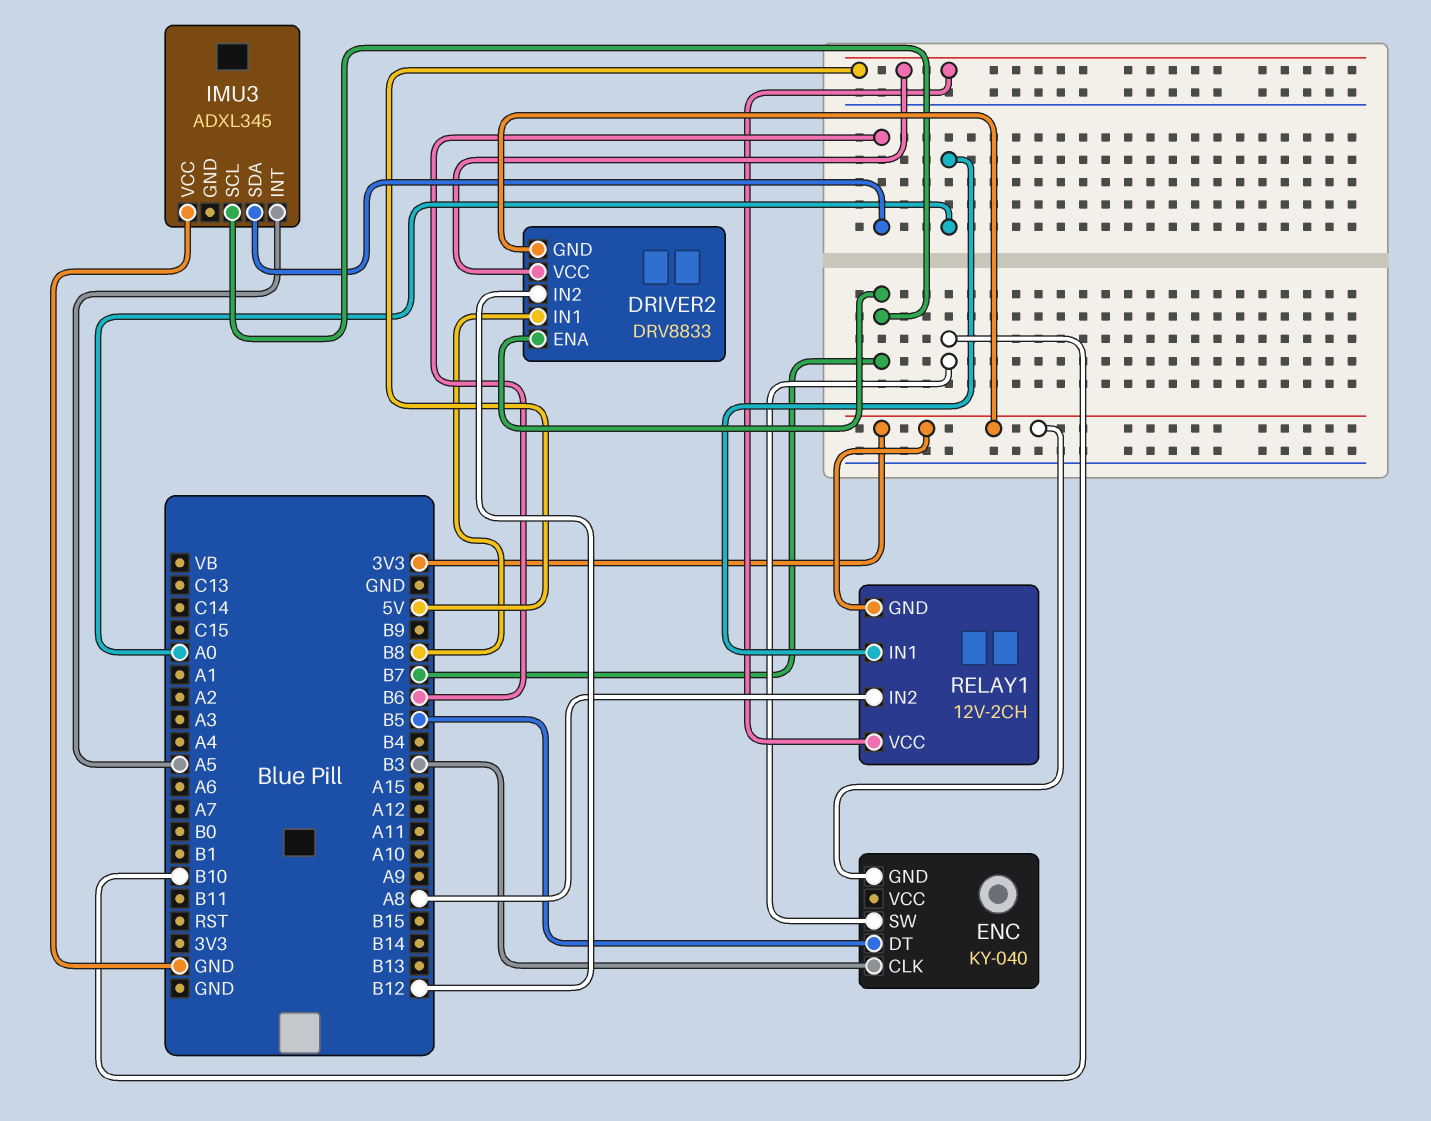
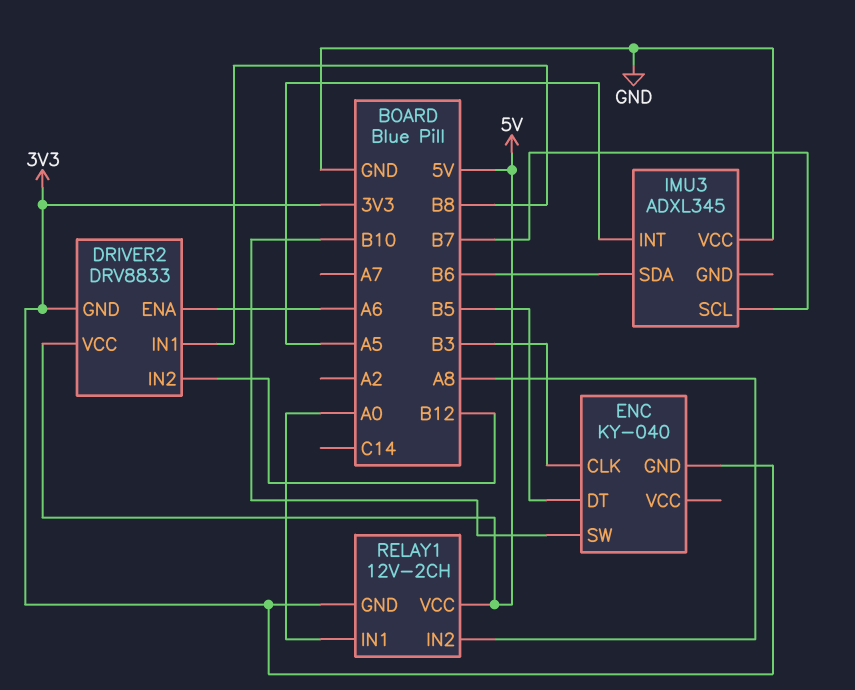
DRIVER2 pin ENA: B7 -> A6

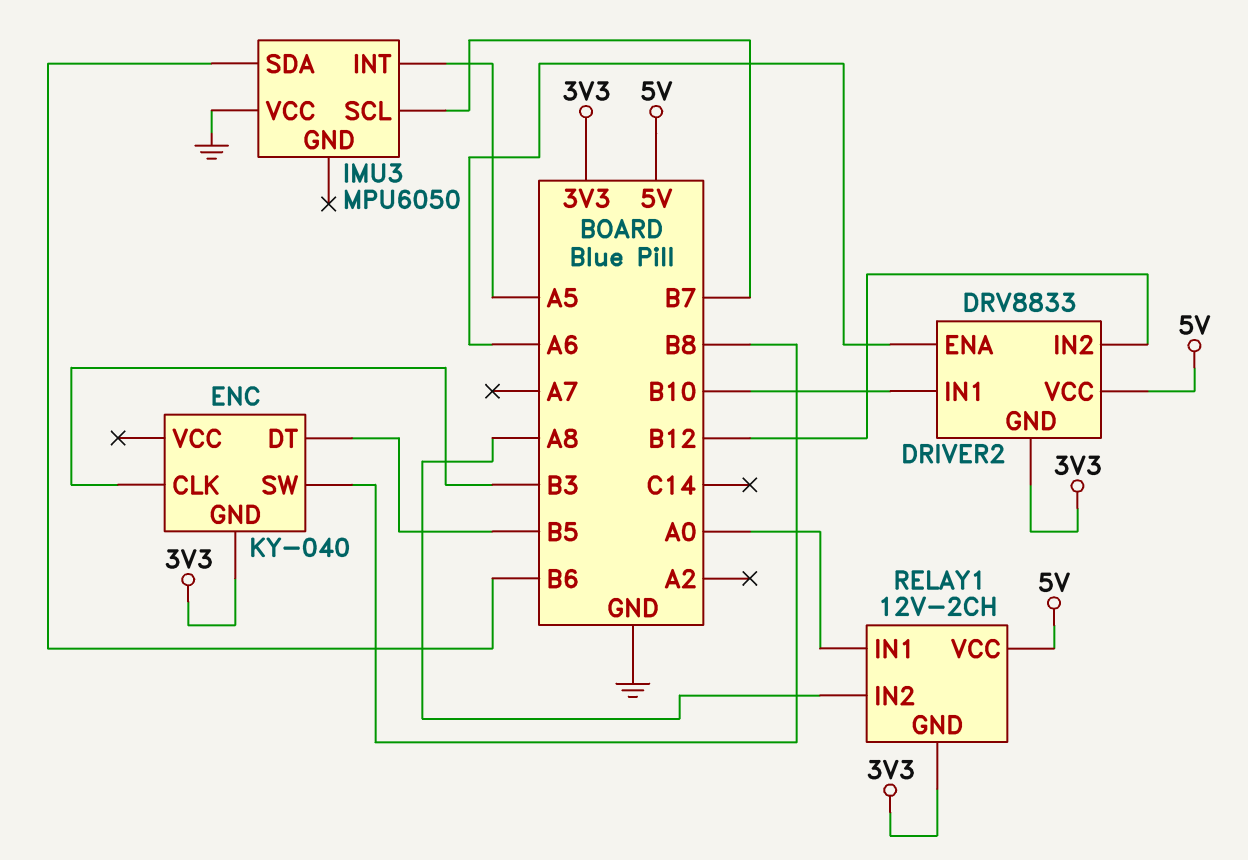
DRIVER2 pin IN1: B8 -> B10
ENC pin SW: B10 -> B8
IMU3: ADXL345 -> MPU6050

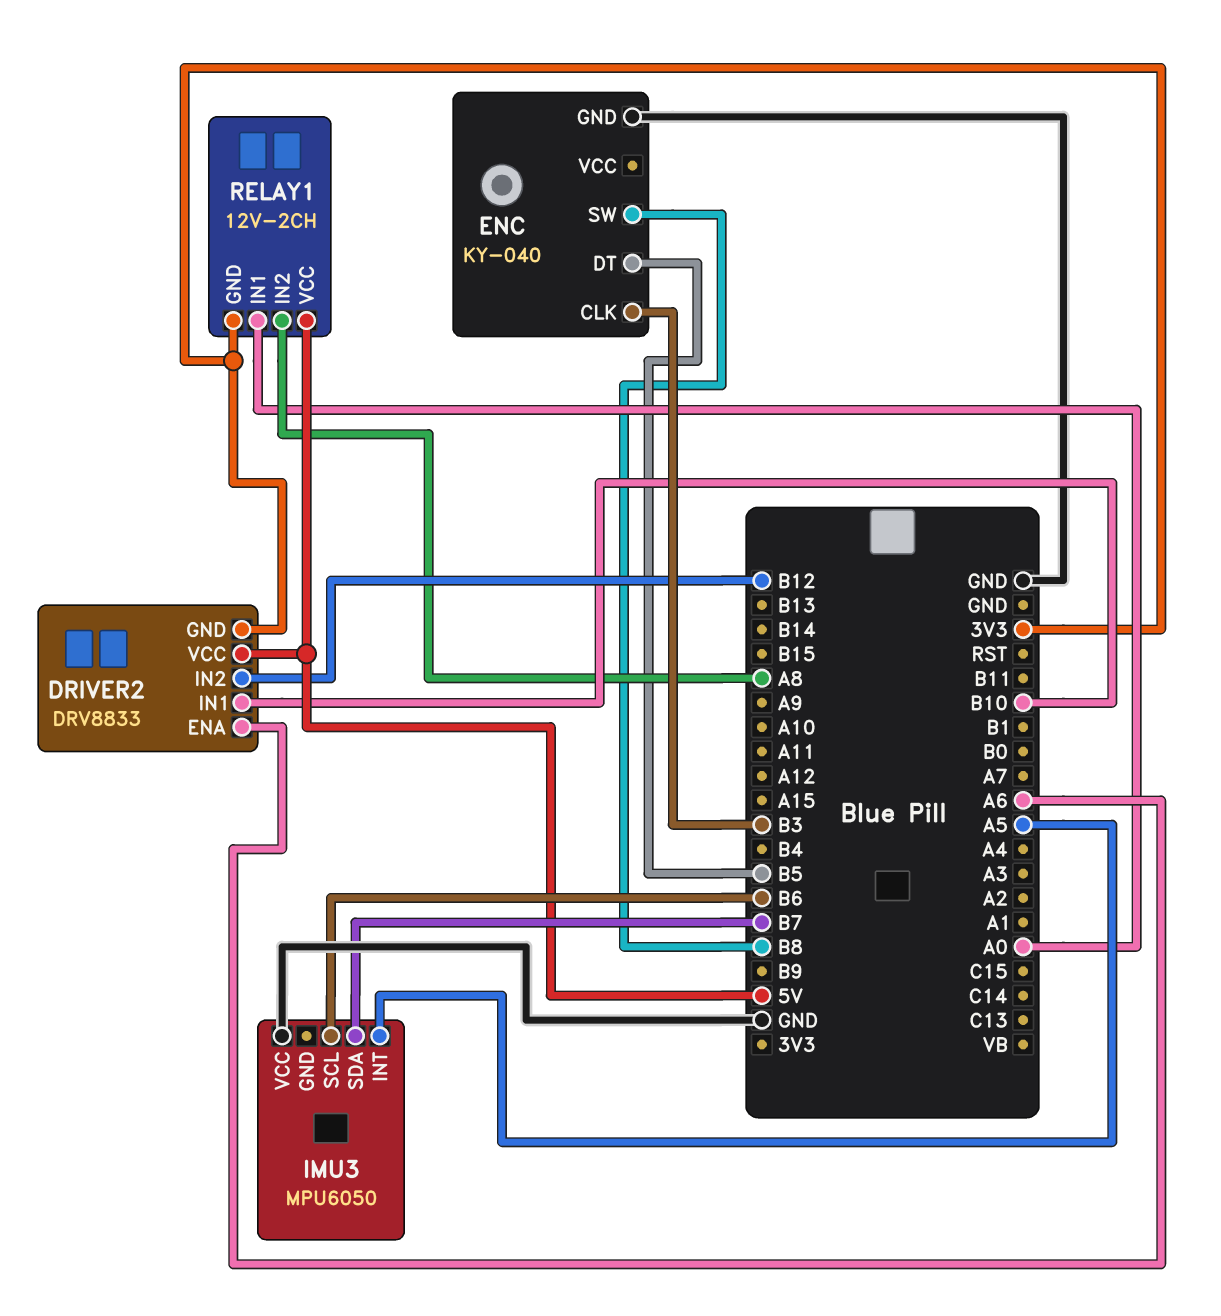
ENC pin GND: 3V3 -> GND
IMU3 pin SCL: B7 -> B6
IMU3 pin SDA: B6 -> B7

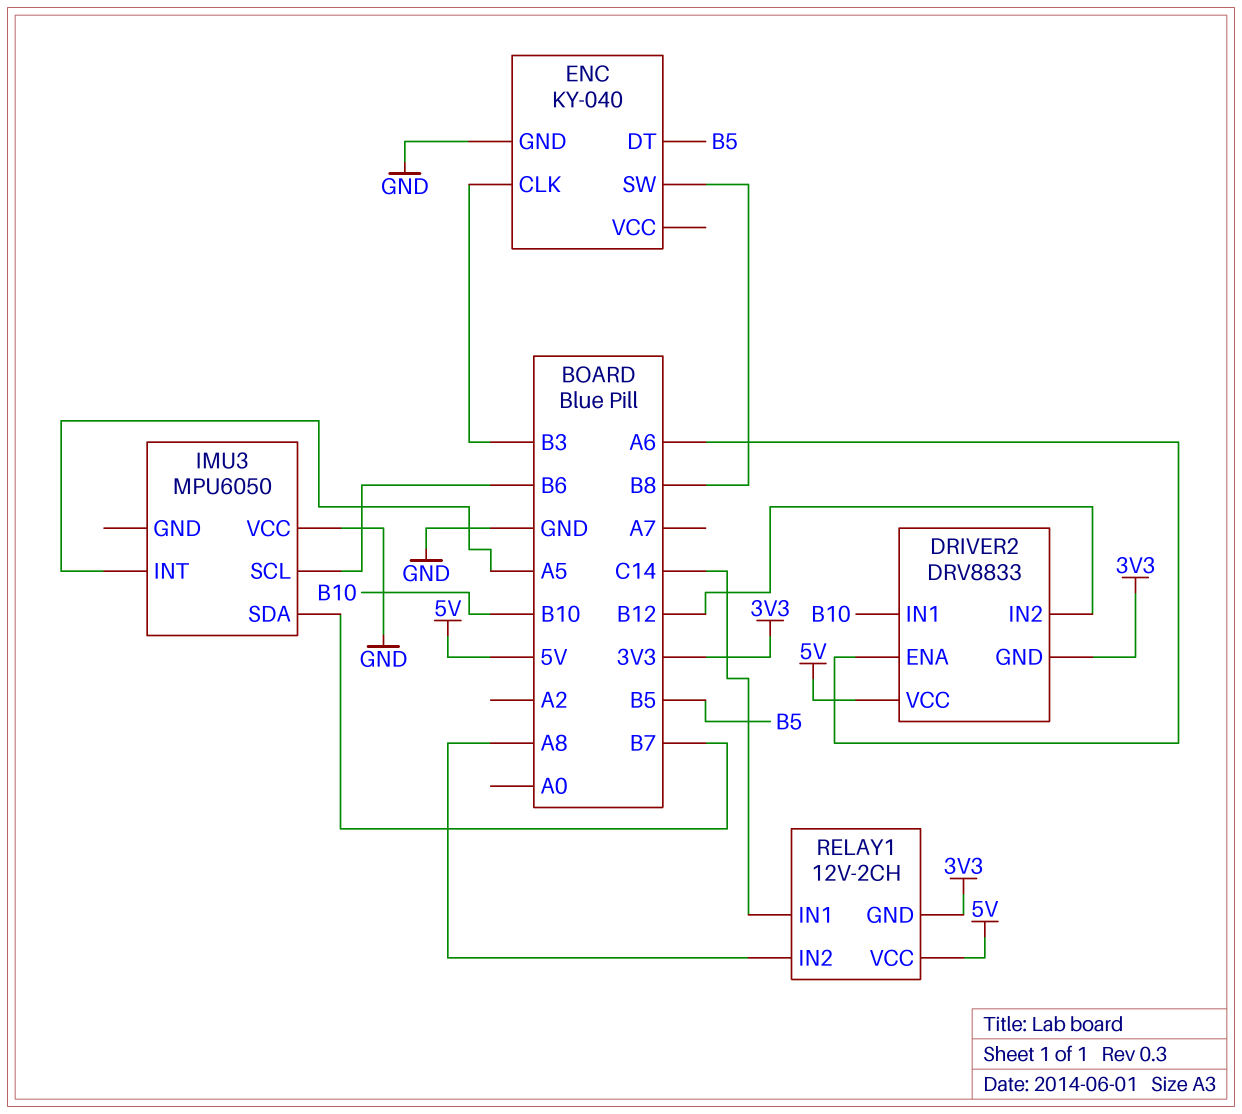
RELAY1 pin IN1: A0 -> C14

